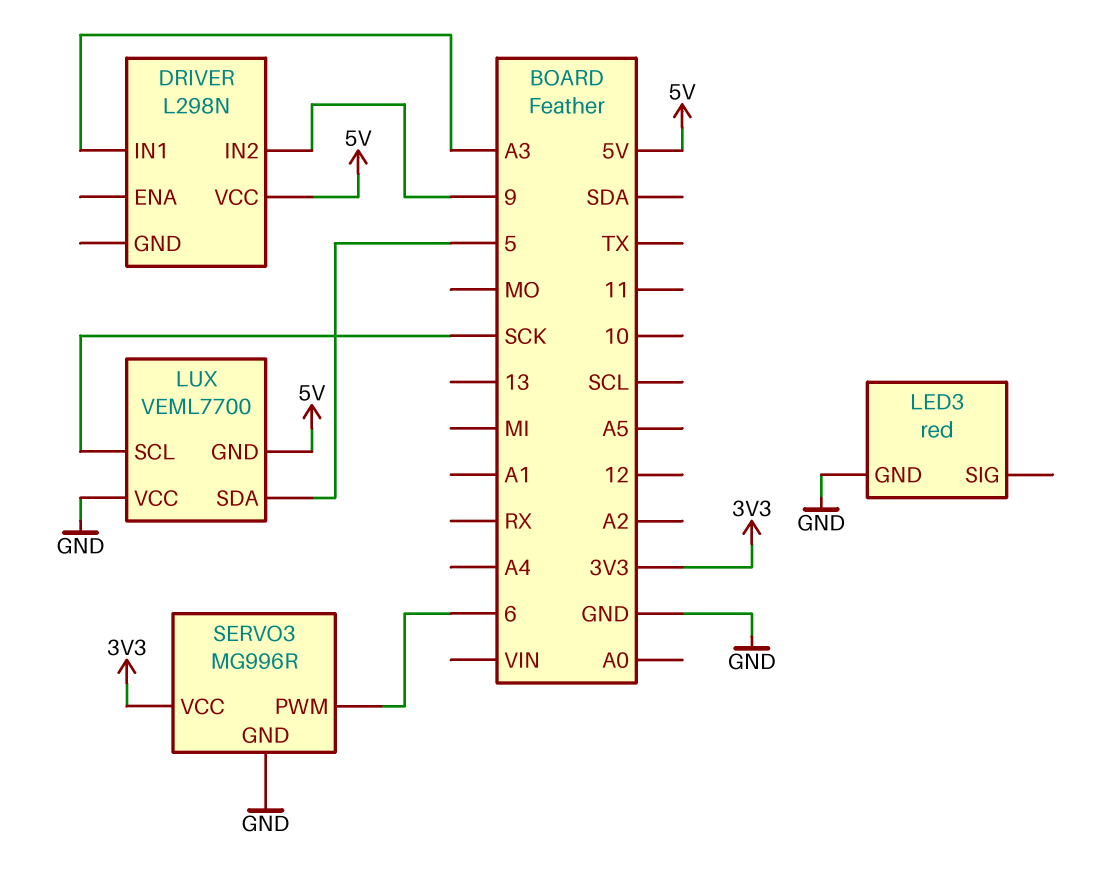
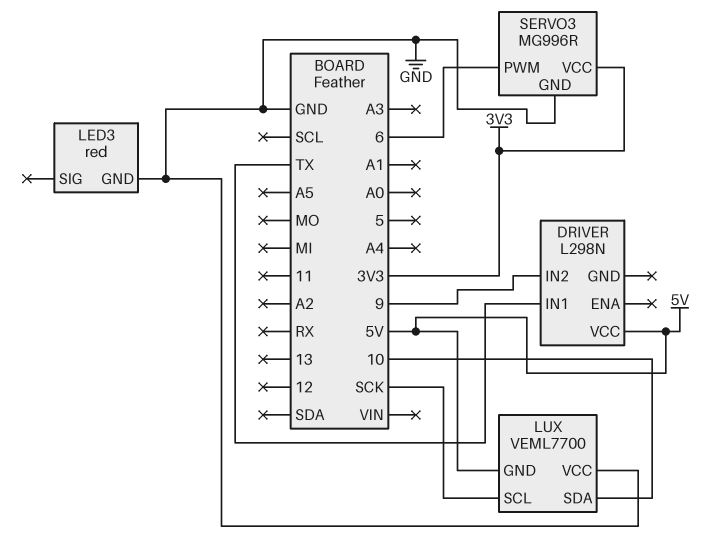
DRIVER pin IN1: A3 -> TX
LUX pin SDA: 5 -> 10

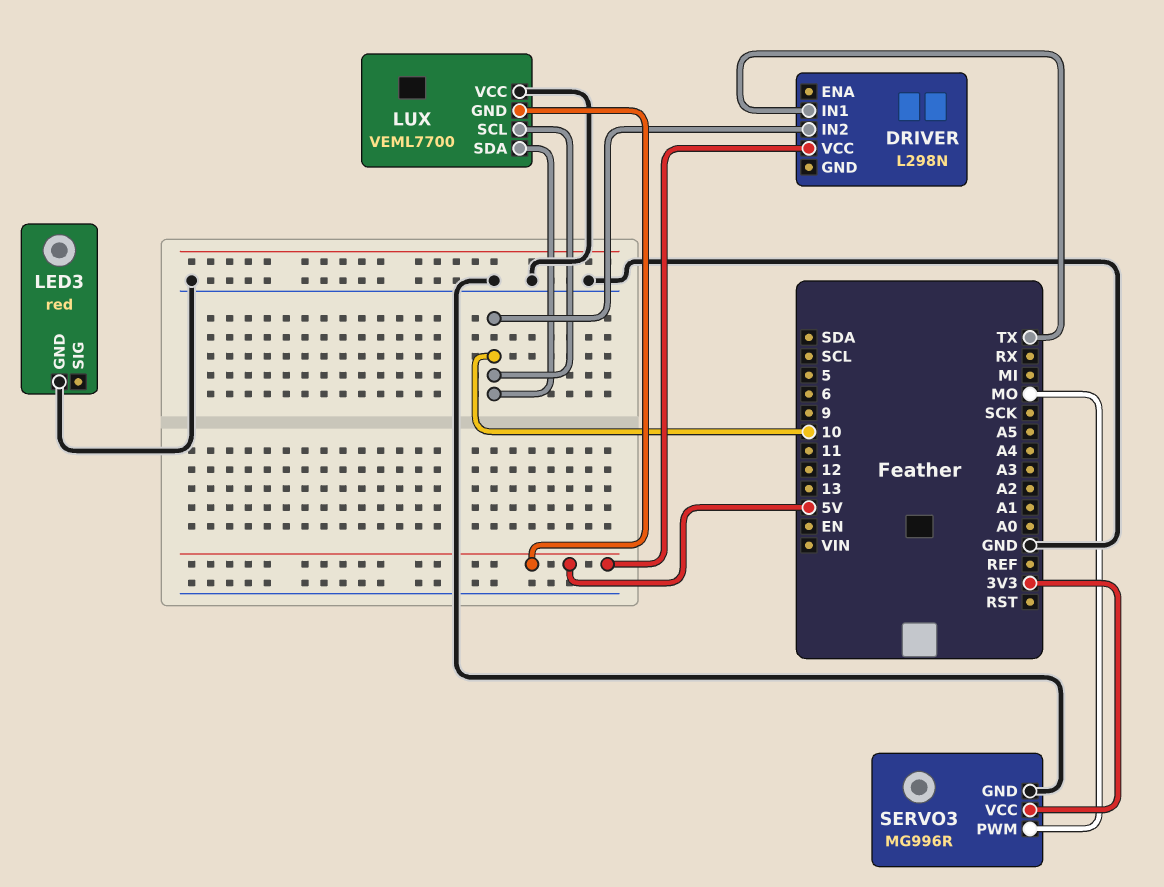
DRIVER pin IN2: 9 -> 10
LUX pin SCL: SCK -> 10
SERVO3 pin PWM: 6 -> MO

